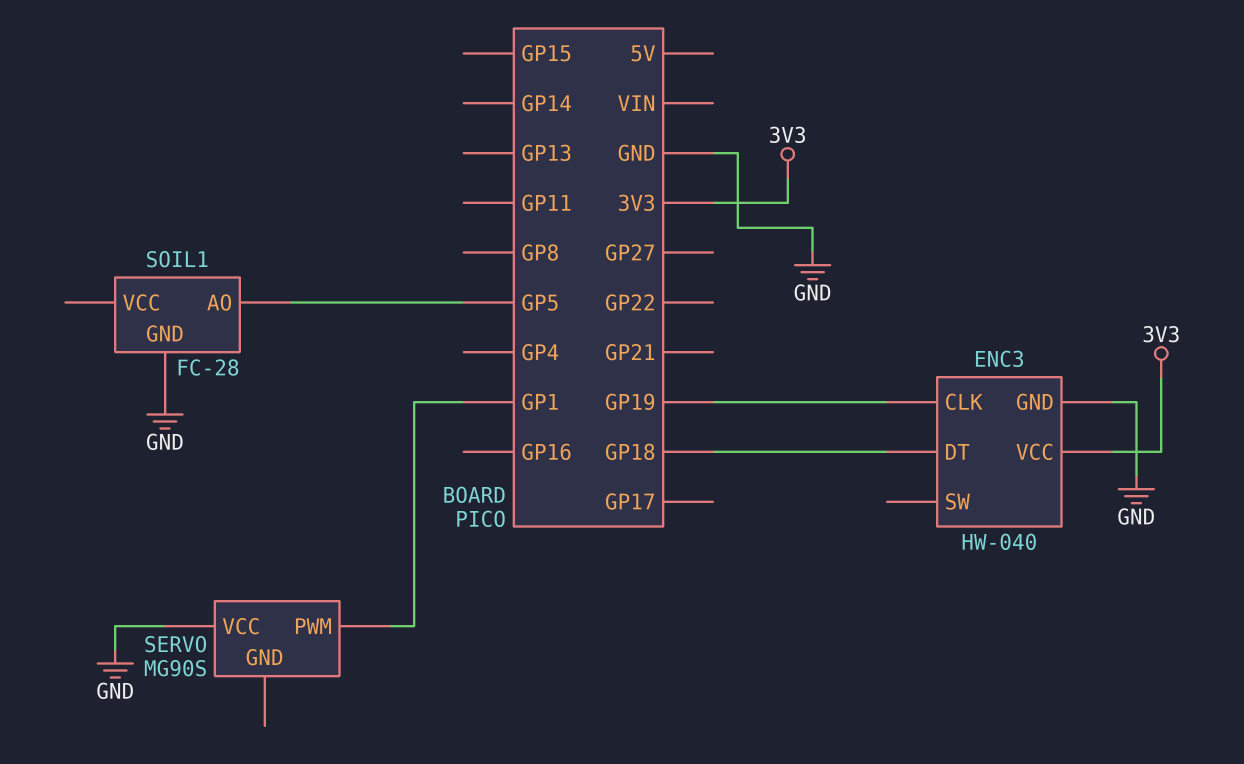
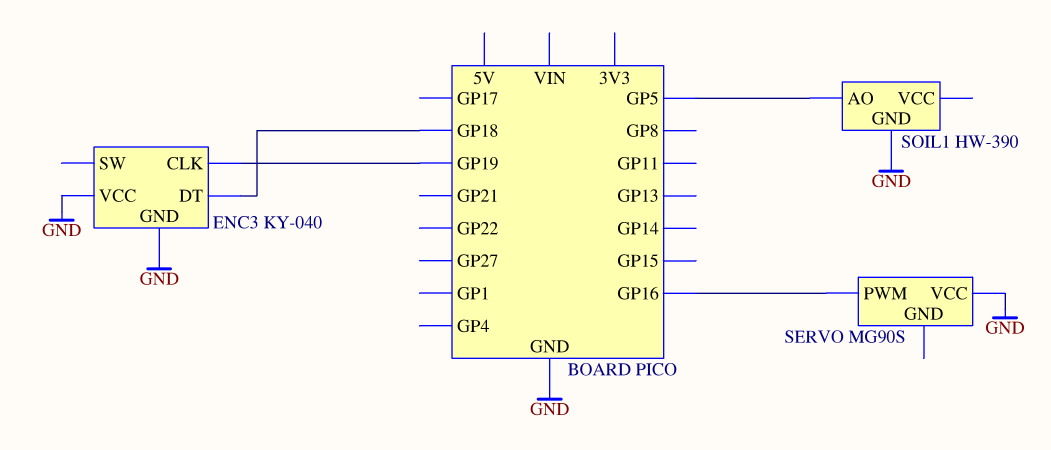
ENC3: HW-040 -> KY-040
ENC3 pin VCC: 3V3 -> GND
SERVO pin PWM: GP1 -> GP16
SOIL1: FC-28 -> HW-390

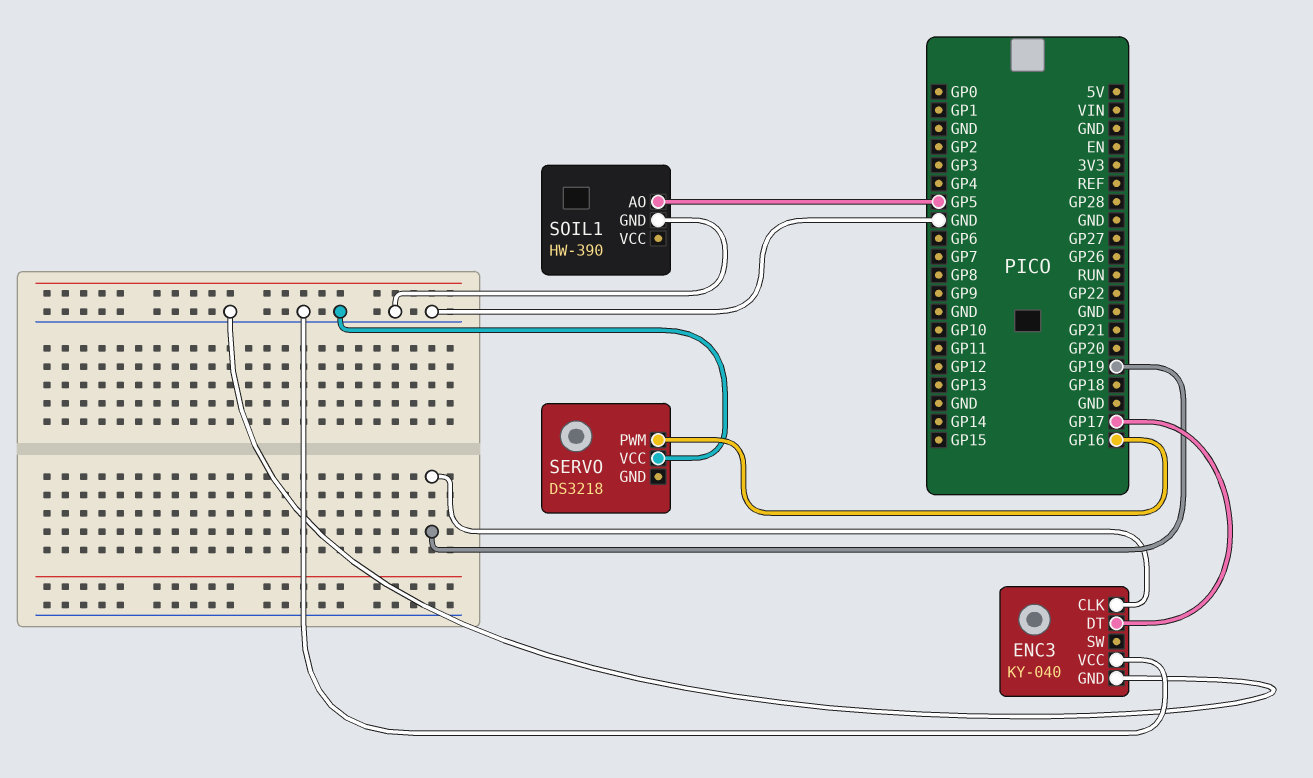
ENC3 pin DT: GP18 -> GP17
SERVO: MG90S -> DS3218

